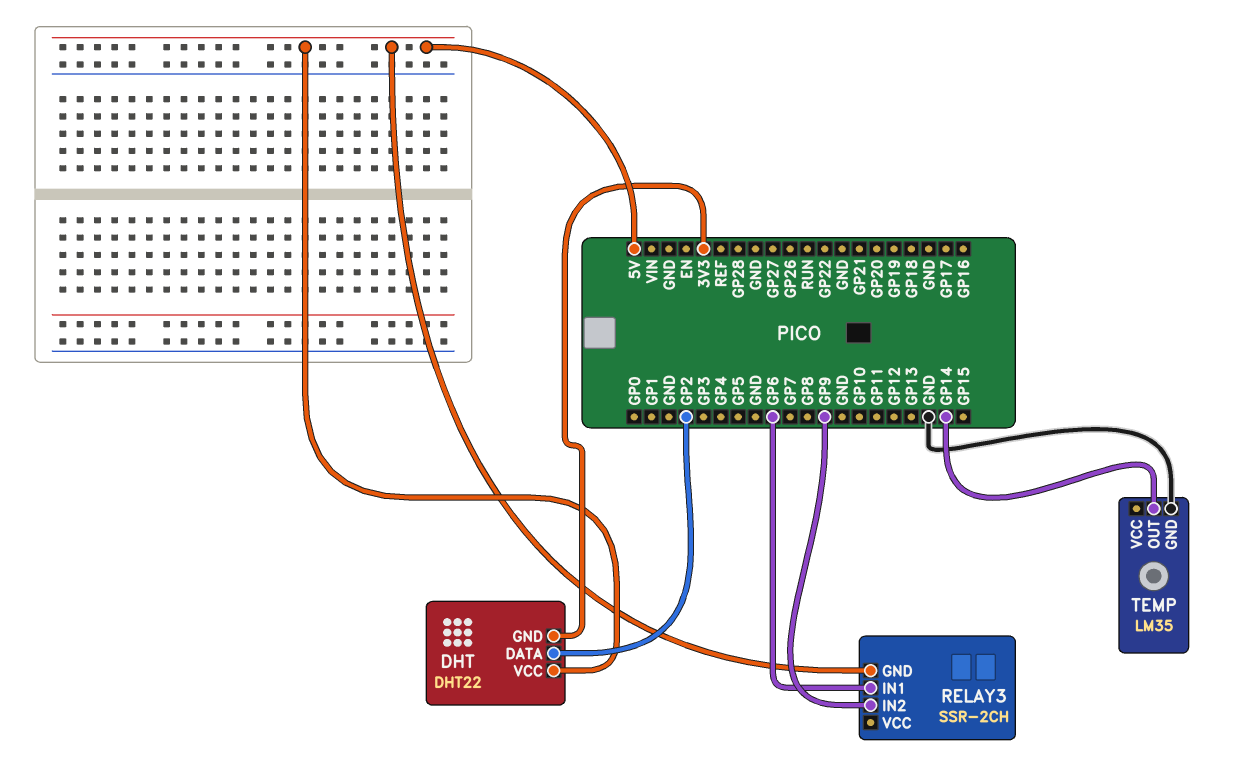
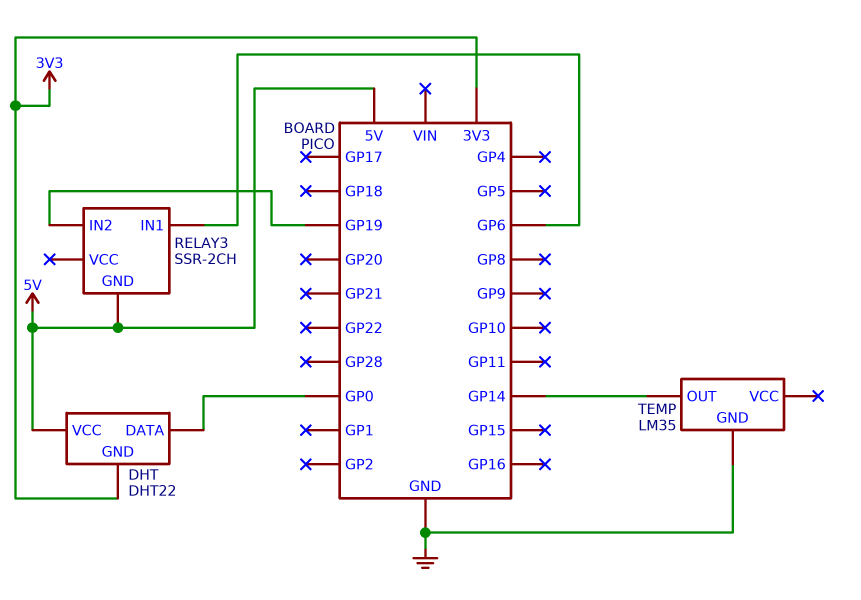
DHT pin DATA: GP2 -> GP0
RELAY3 pin IN2: GP9 -> GP19

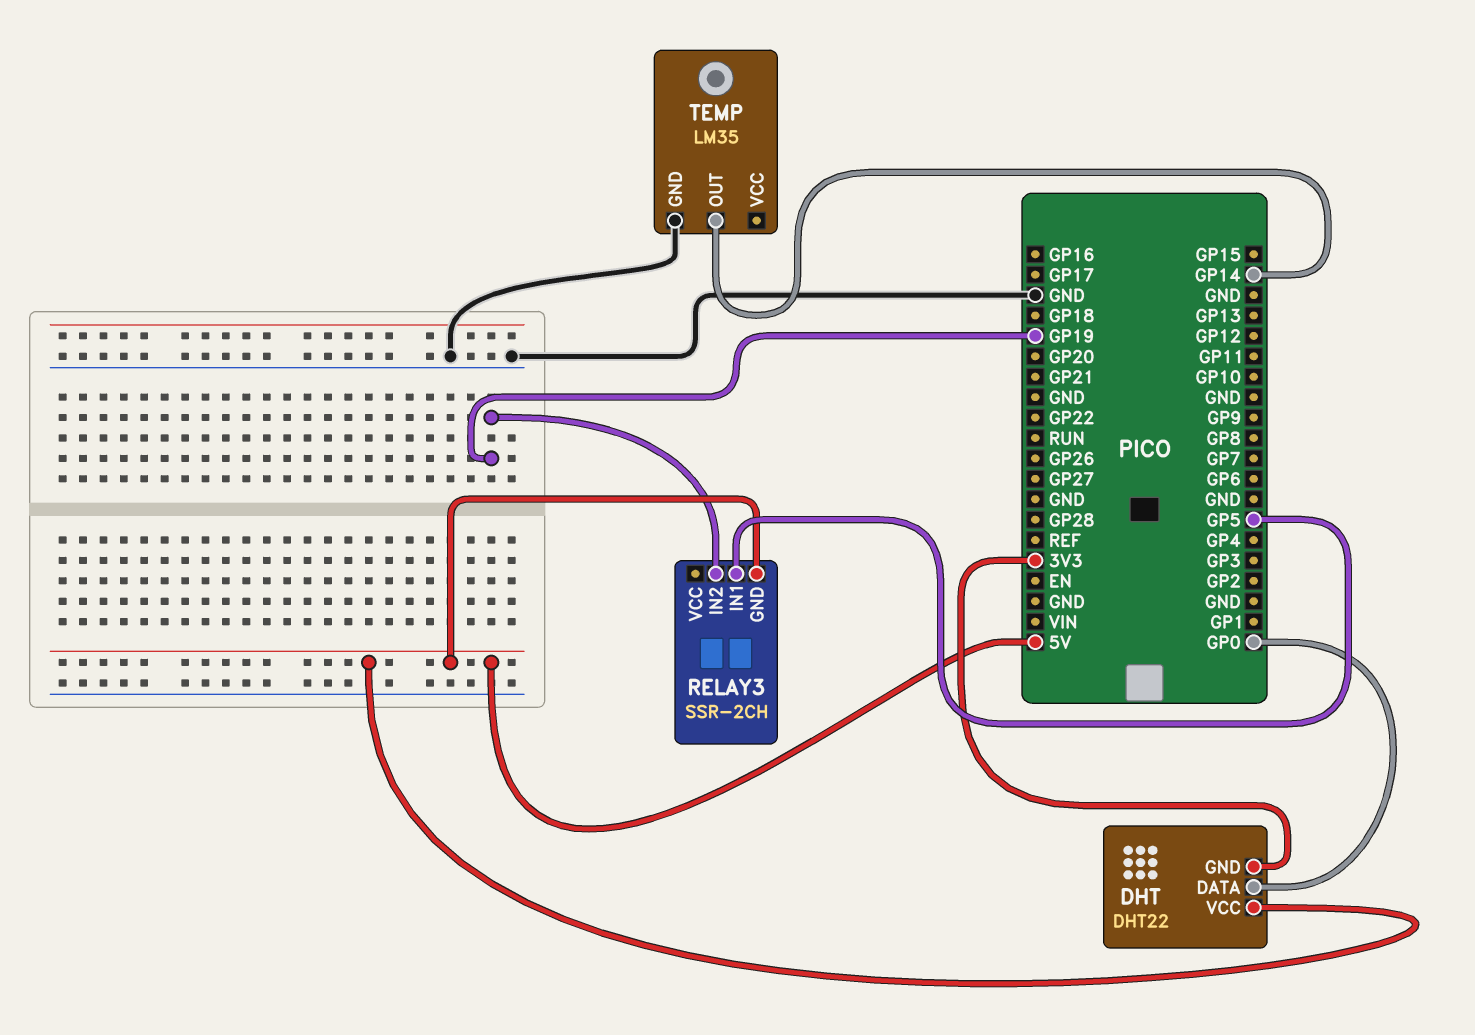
RELAY3 pin IN1: GP6 -> GP5

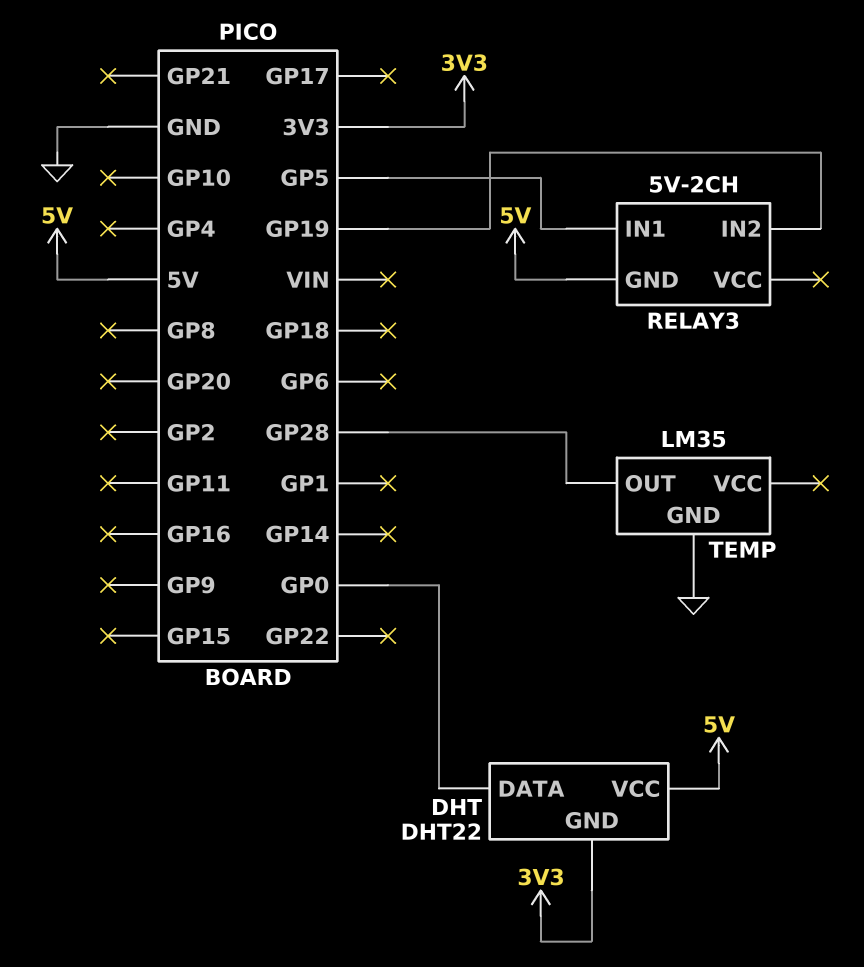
RELAY3: SSR-2CH -> 5V-2CH
TEMP pin OUT: GP14 -> GP28

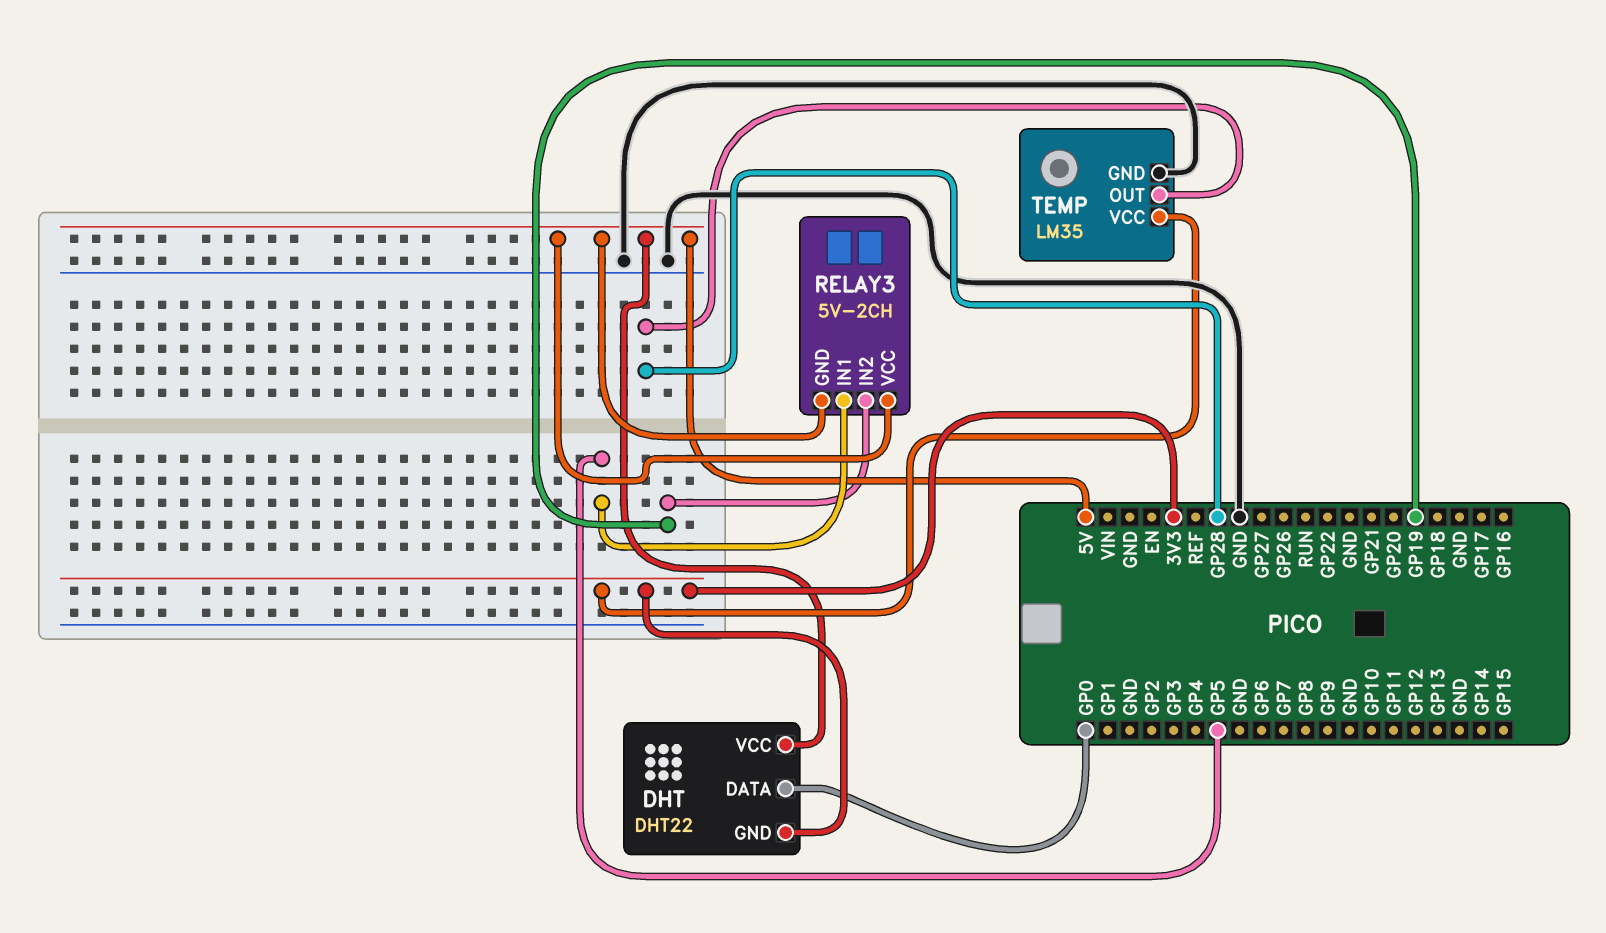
RELAY3 pin VCC: none -> 5V
TEMP pin VCC: none -> 3V3

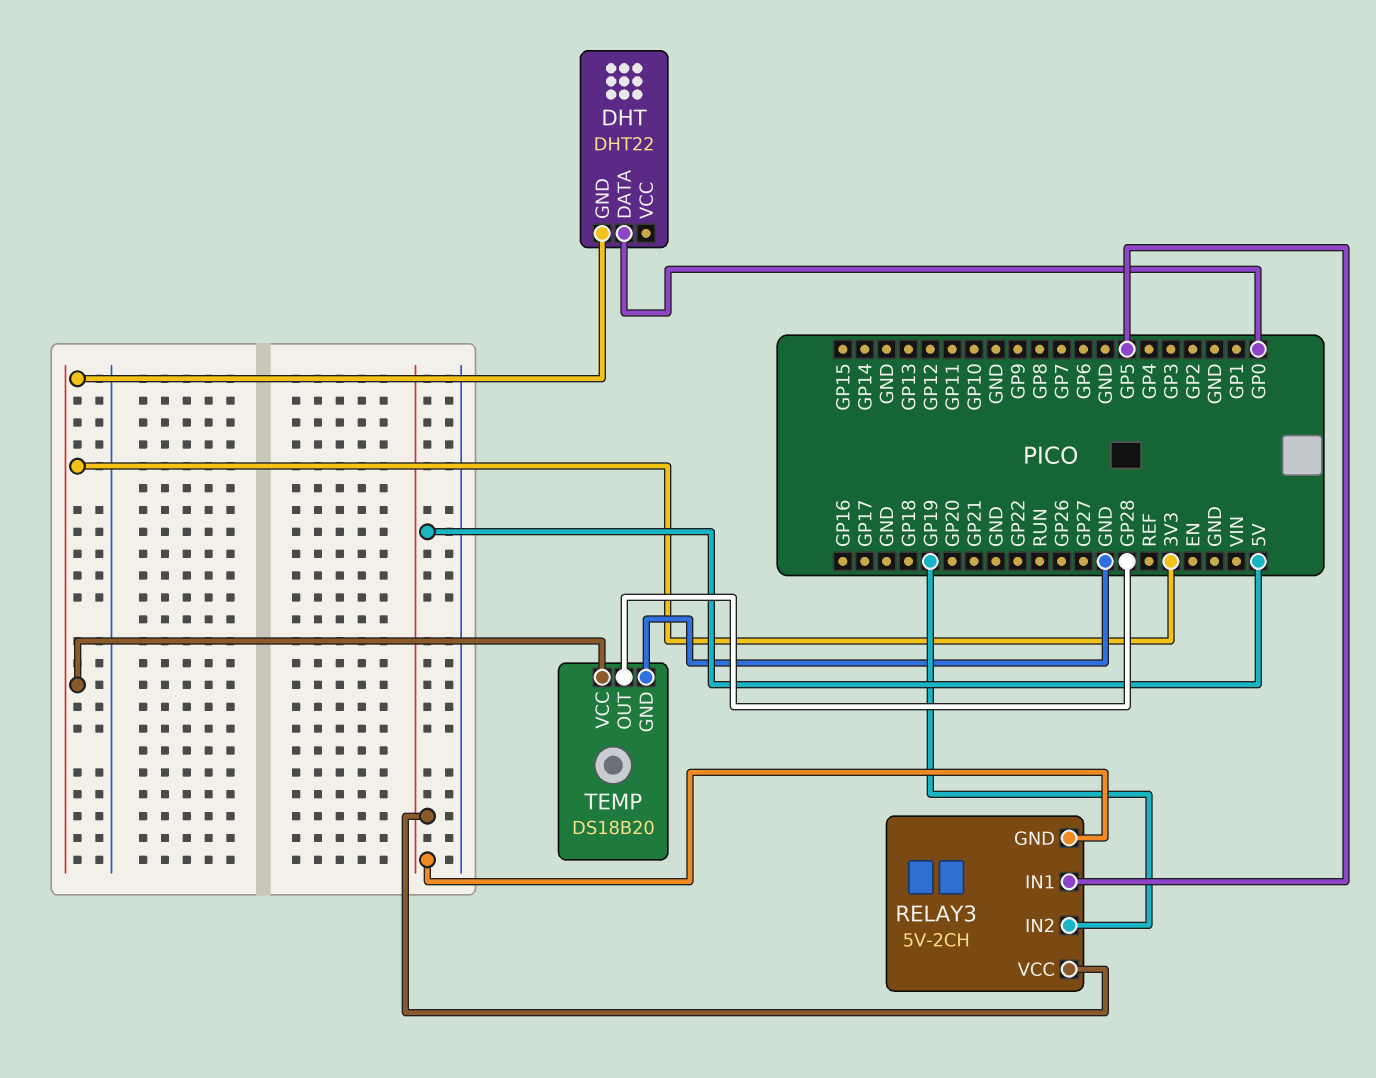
DHT pin VCC: 5V -> none
TEMP: LM35 -> DS18B20

